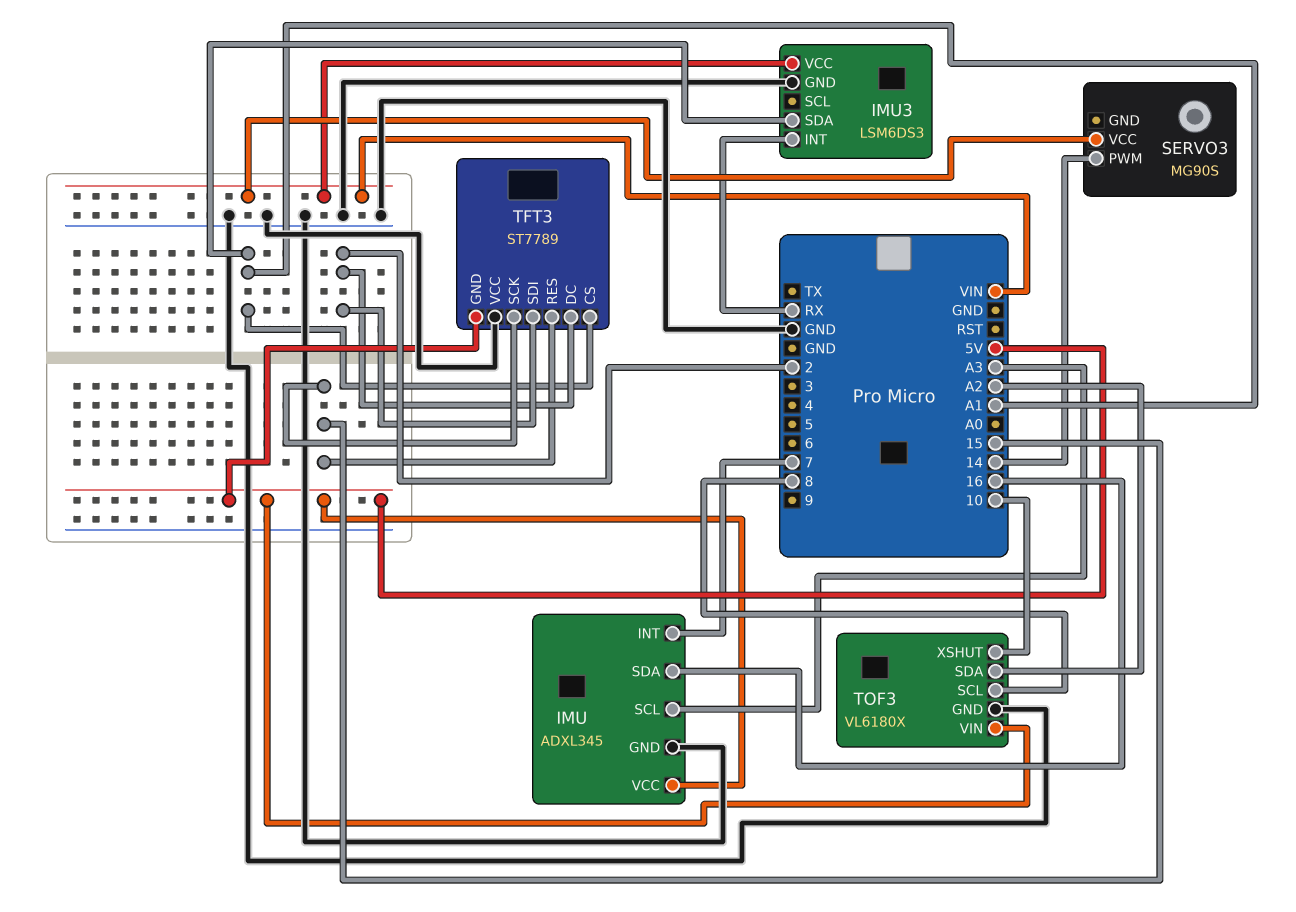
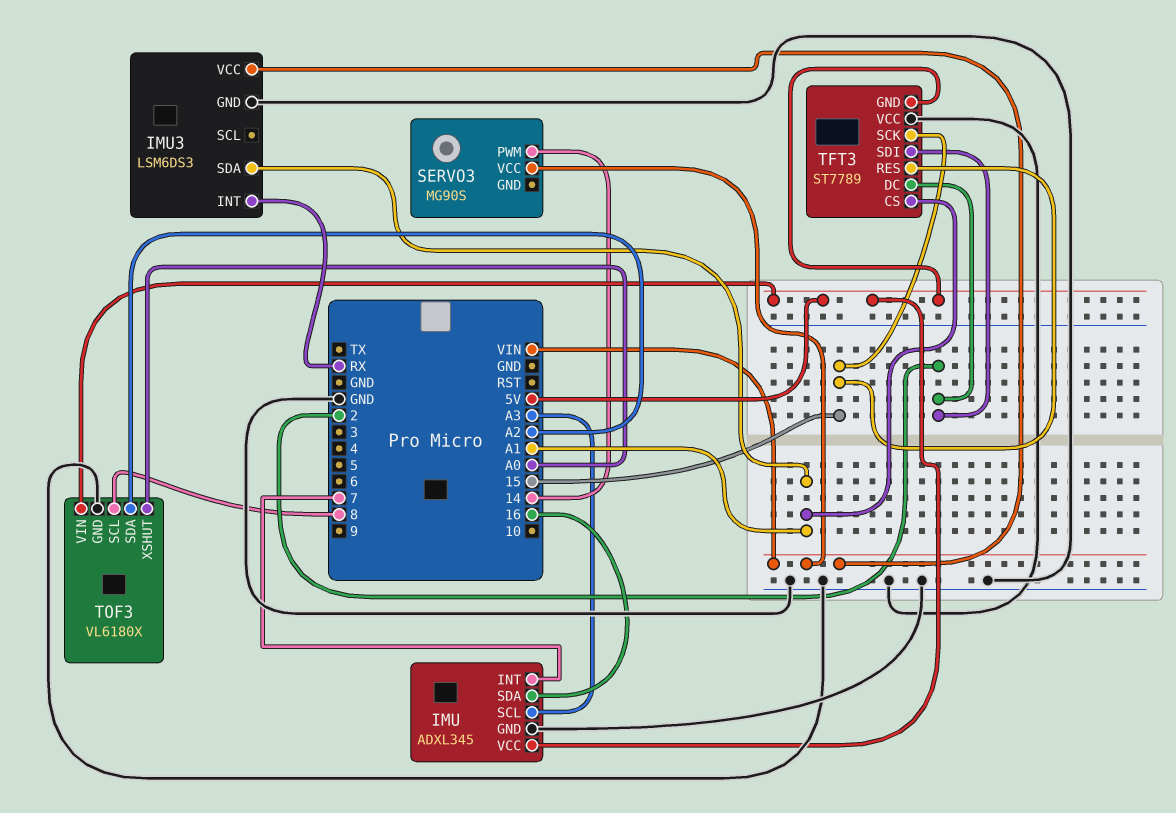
TOF3 pin XSHUT: 10 -> A0

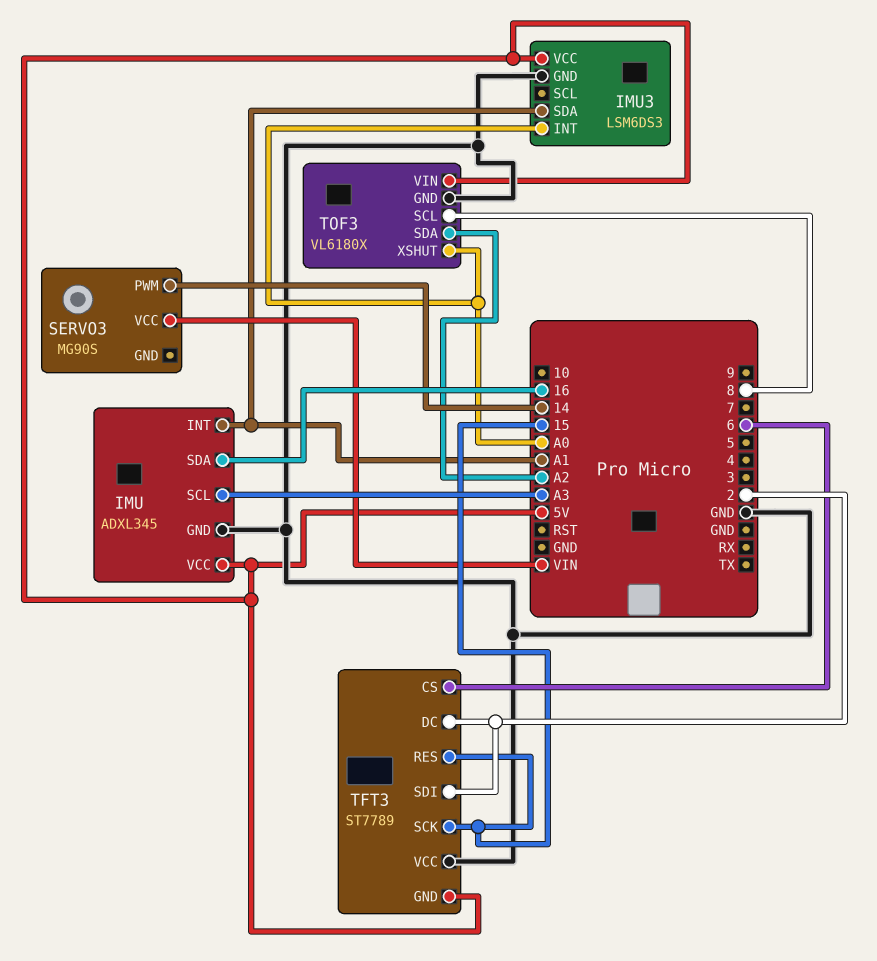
IMU pin INT: 7 -> A1
IMU3 pin INT: RX -> A0
IMU3 pin VCC: VIN -> 5V
TFT3 pin CS: A1 -> 6

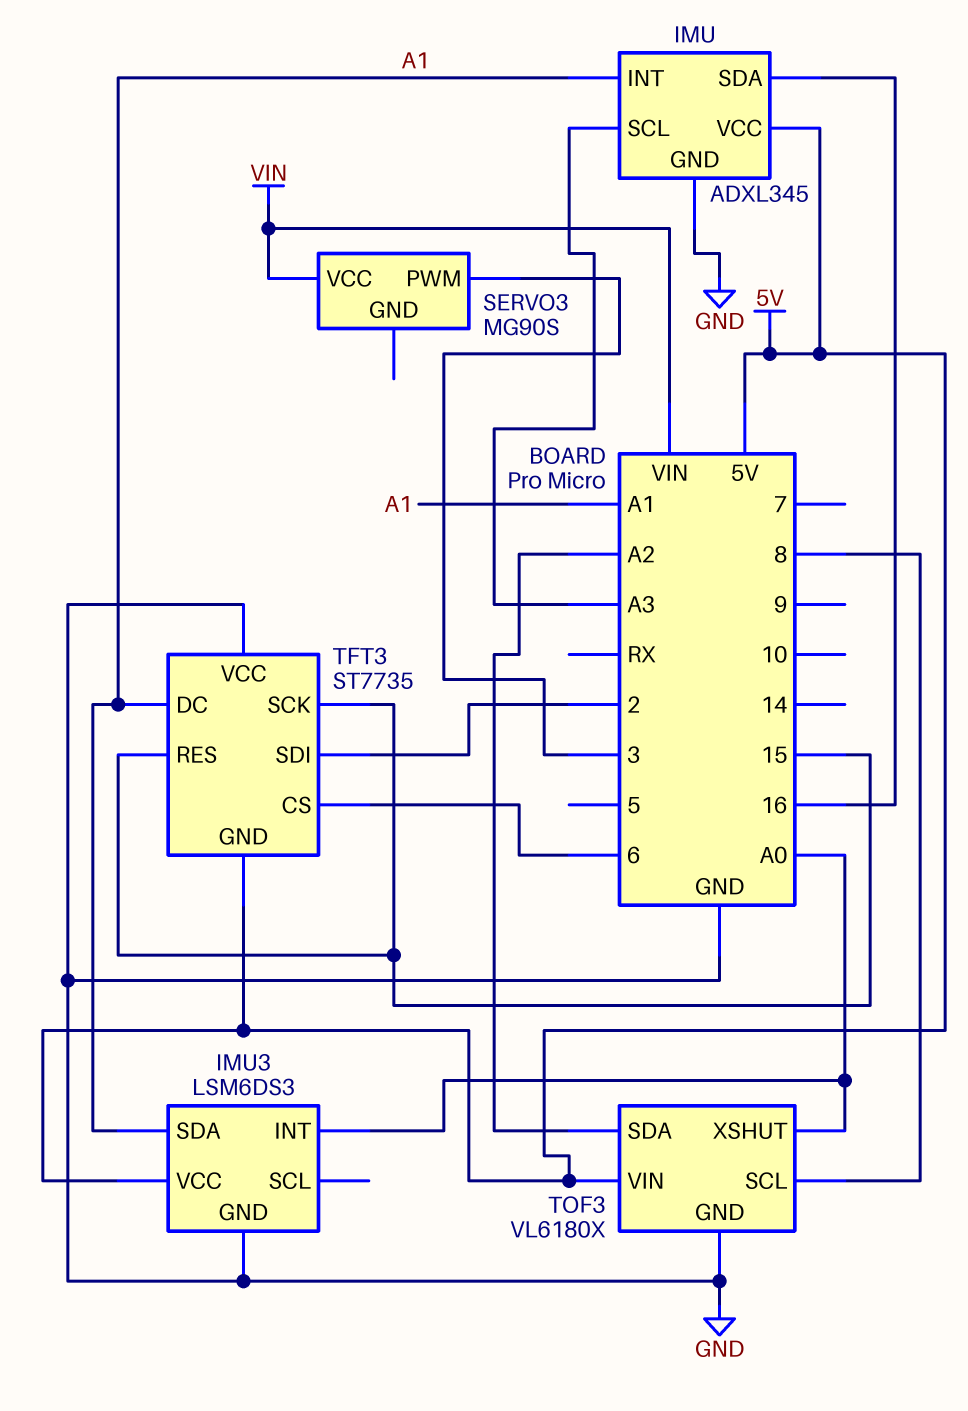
SERVO3 pin PWM: 14 -> 3
TFT3: ST7789 -> ST7735
TFT3 pin DC: 2 -> A1

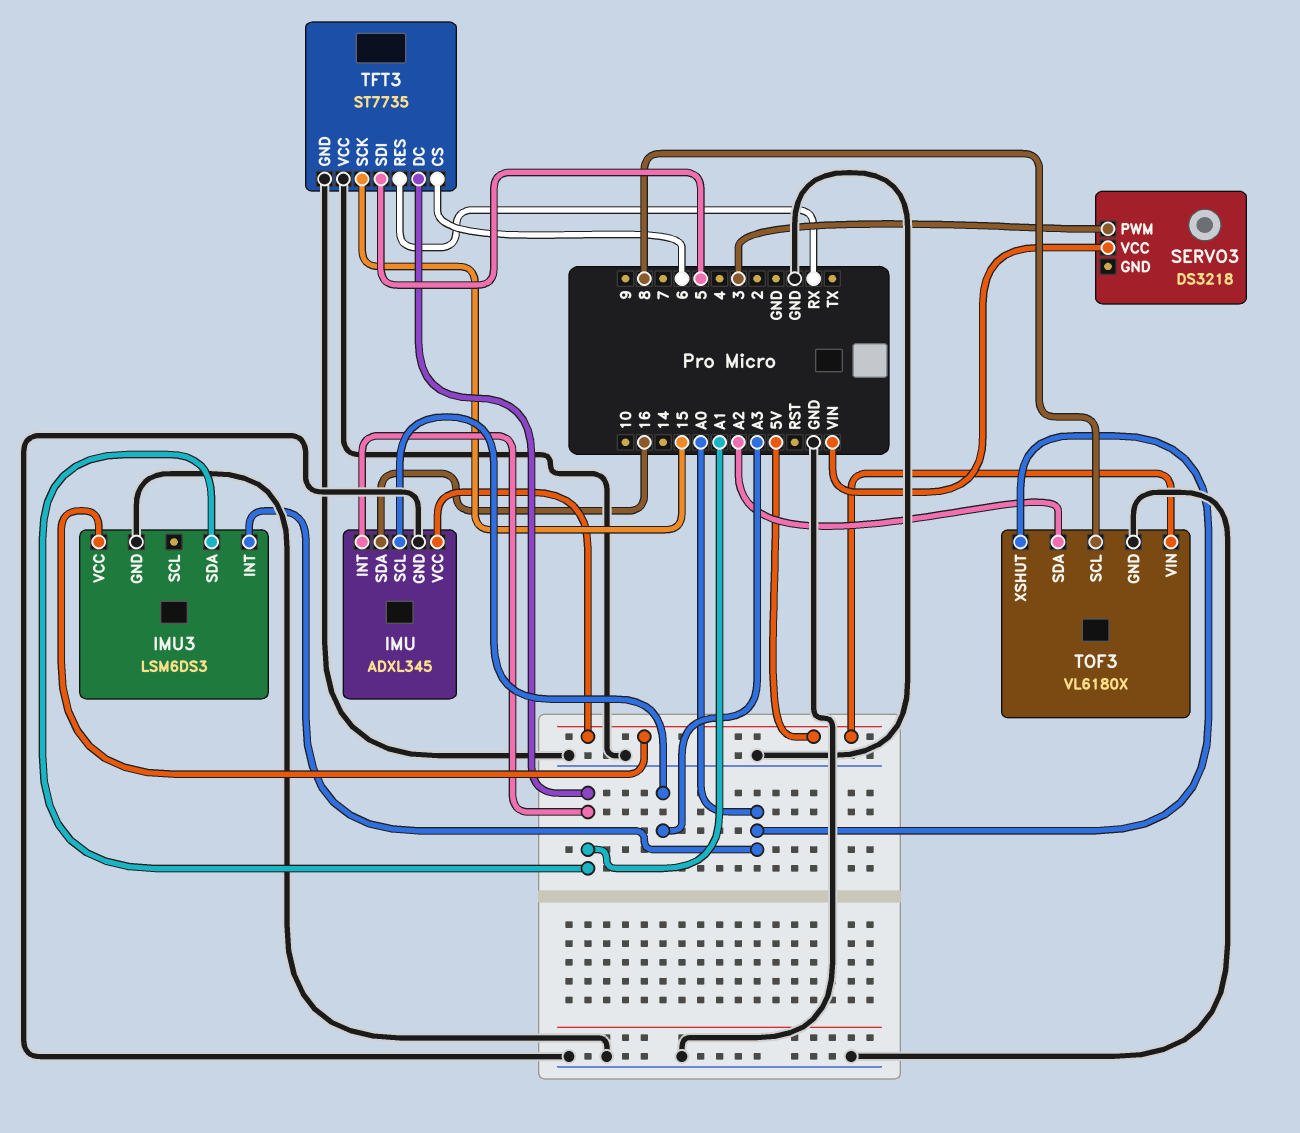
SERVO3: MG90S -> DS3218
TFT3 pin GND: 5V -> GND
TFT3 pin RES: 15 -> RX
TFT3 pin SDI: 2 -> 5

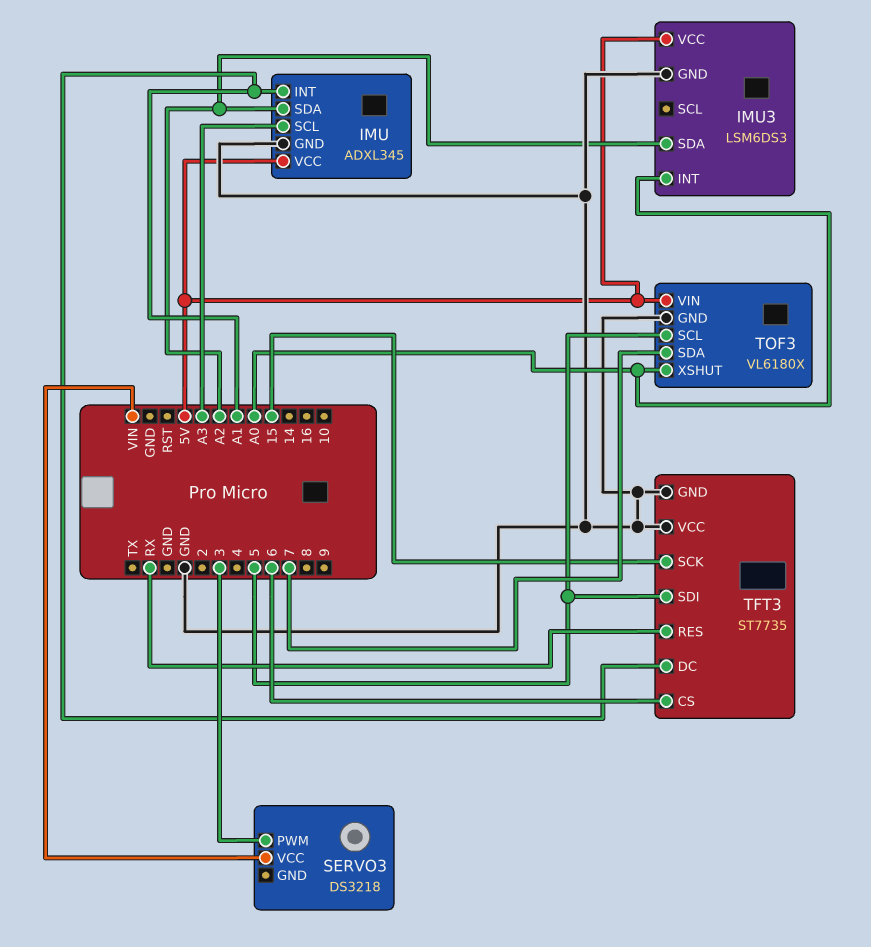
IMU pin SDA: 16 -> A2
IMU3 pin SDA: A1 -> A2
TOF3 pin SCL: 8 -> 5
TOF3 pin SDA: A2 -> 7

